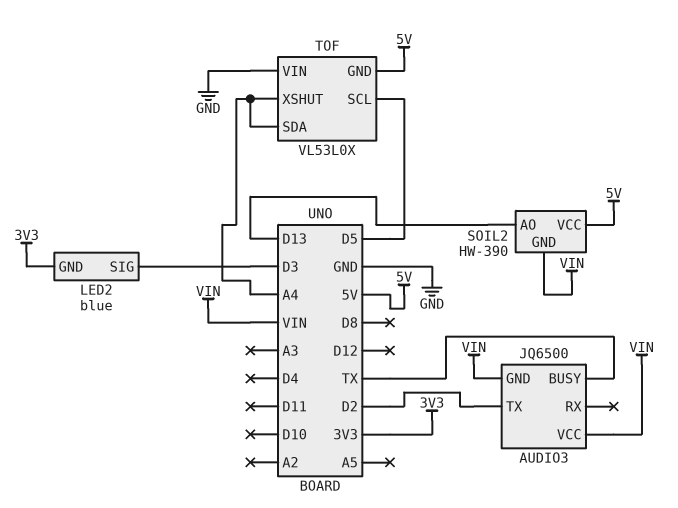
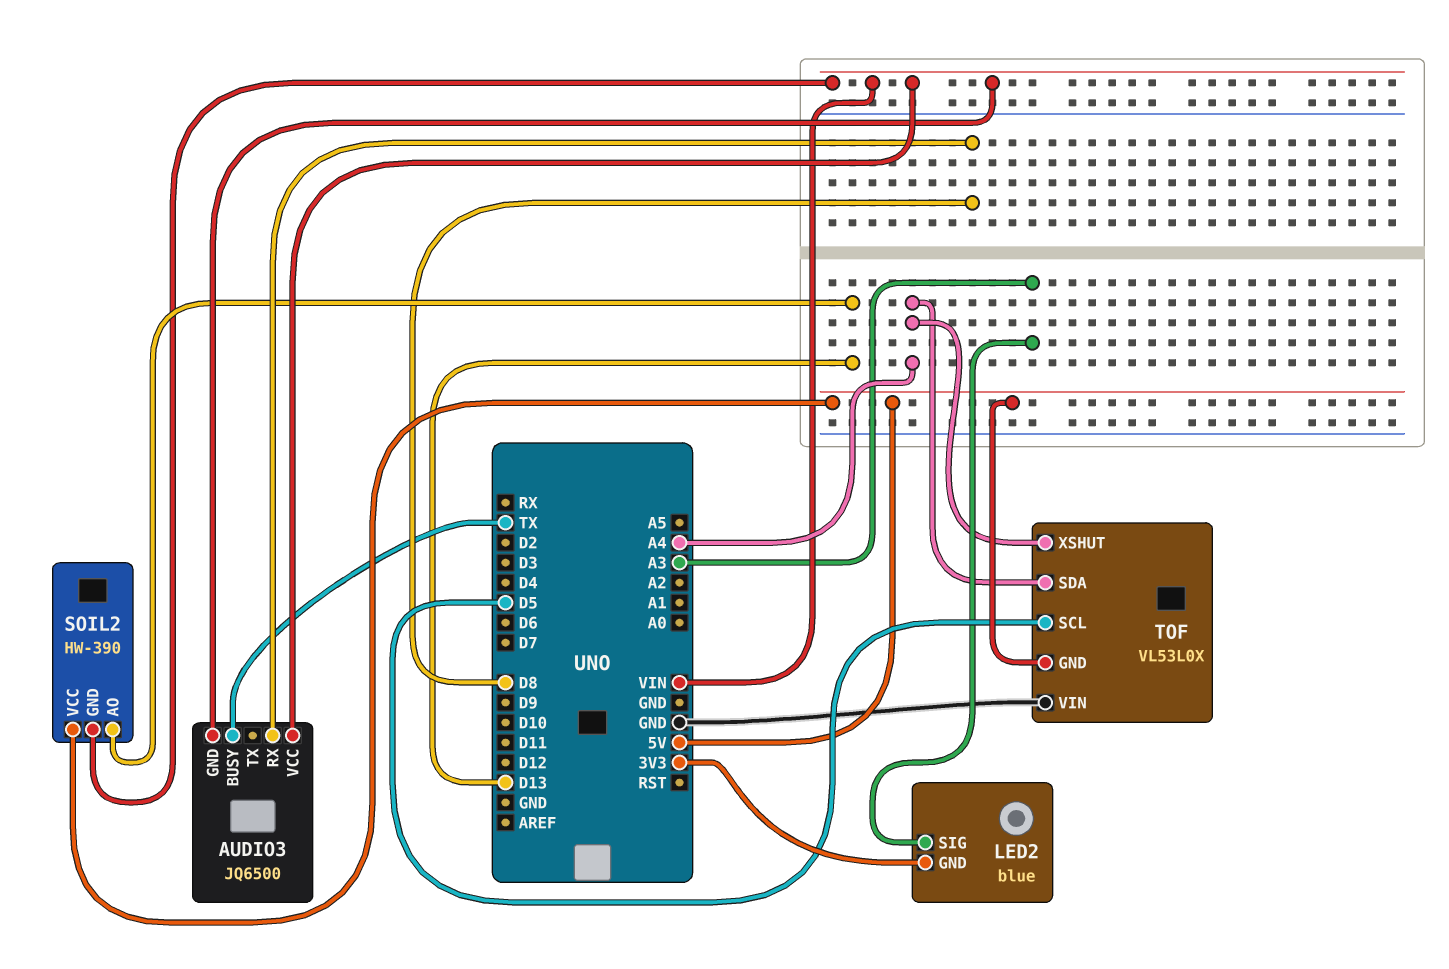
AUDIO3 pin RX: none -> D8
AUDIO3 pin TX: D2 -> none
LED2 pin SIG: D3 -> A3

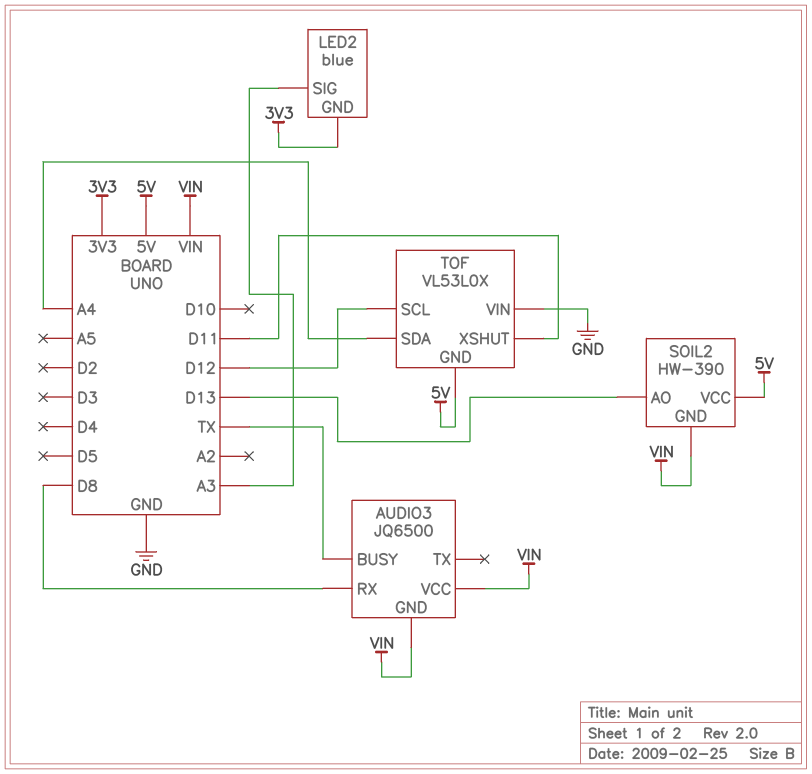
TOF pin SCL: D5 -> D12
TOF pin XSHUT: A4 -> D11

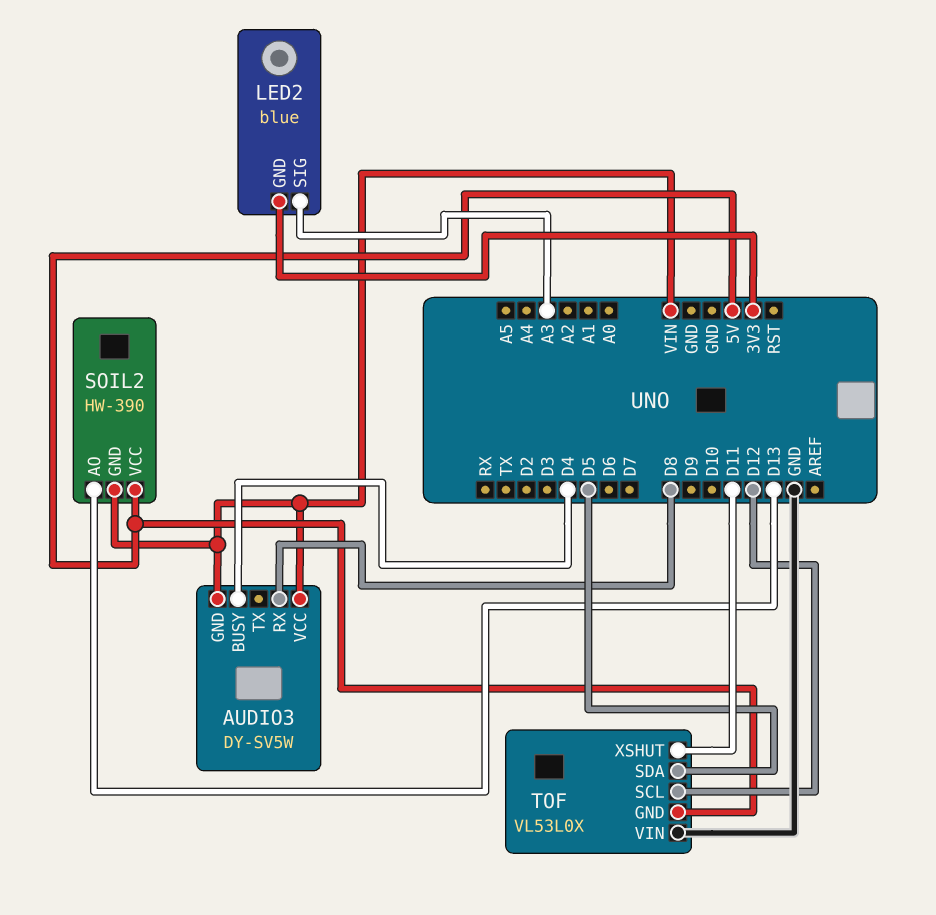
AUDIO3: JQ6500 -> DY-SV5W
AUDIO3 pin BUSY: TX -> D4
TOF pin SDA: A4 -> D5

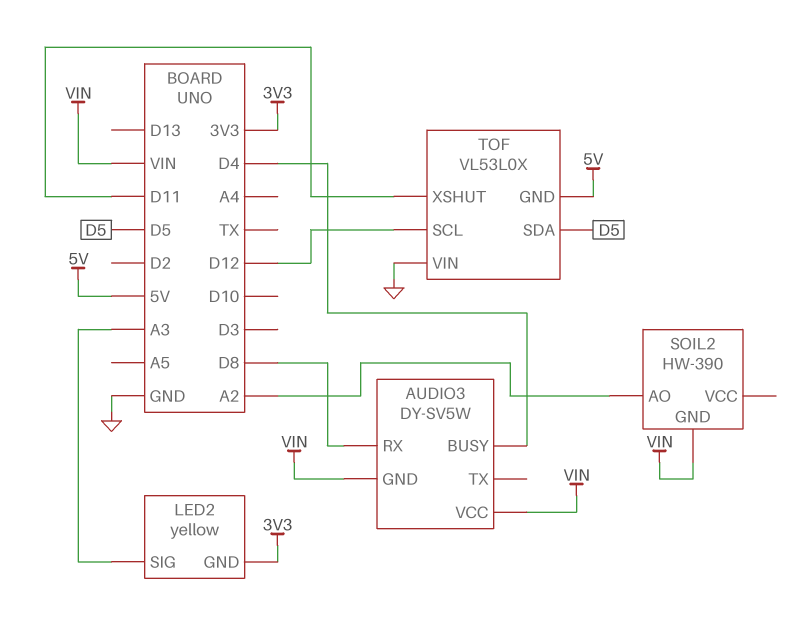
LED2: blue -> yellow
SOIL2 pin AO: D13 -> A2
SOIL2 pin VCC: 5V -> none

